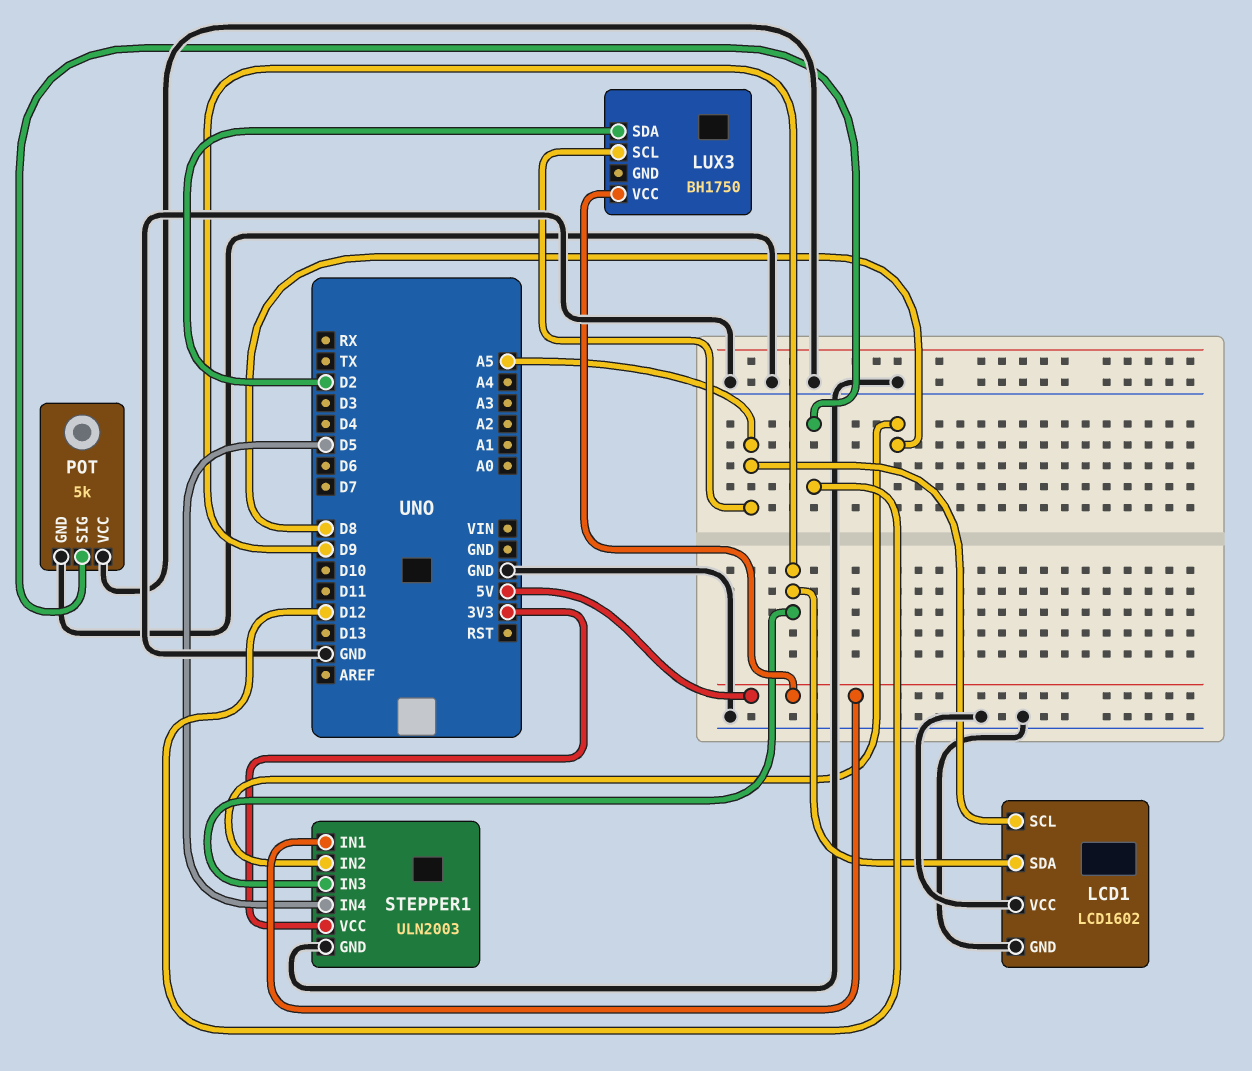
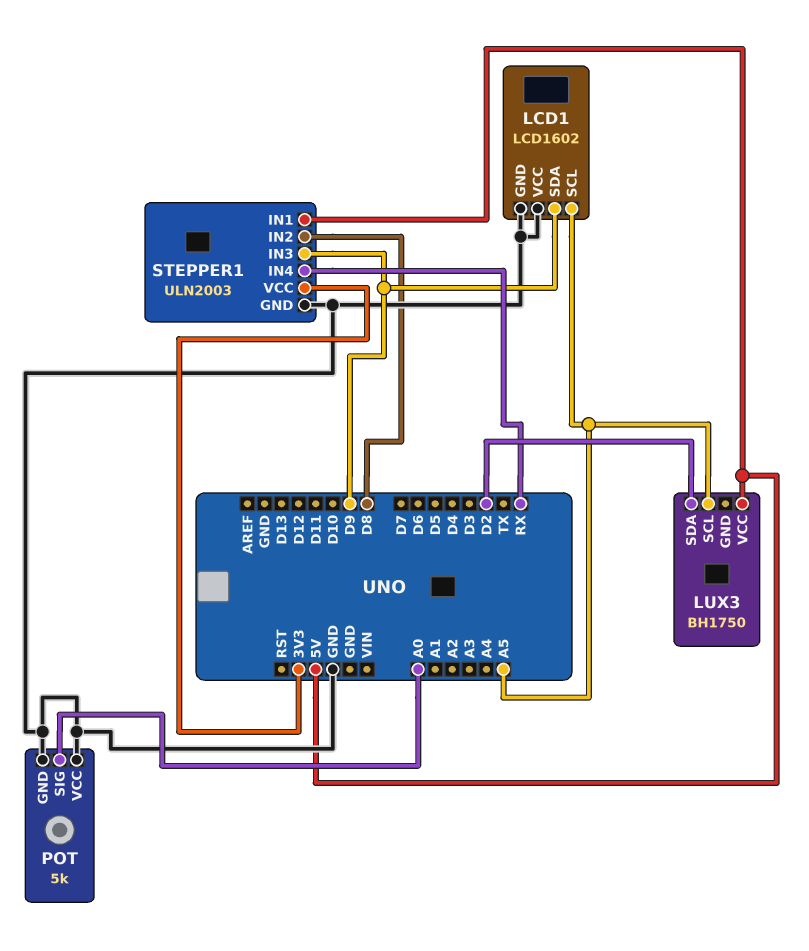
POT pin SIG: D12 -> A0
STEPPER1 pin IN4: D5 -> RX

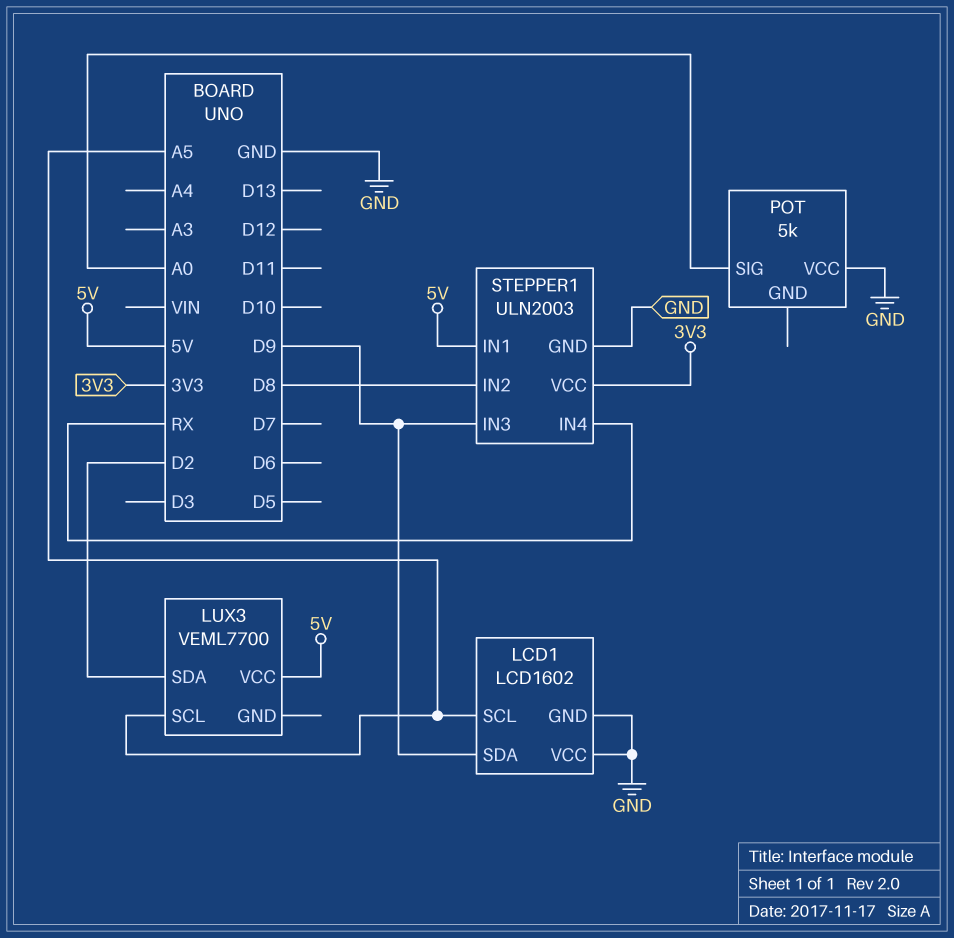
LUX3: BH1750 -> VEML7700
POT pin GND: GND -> none

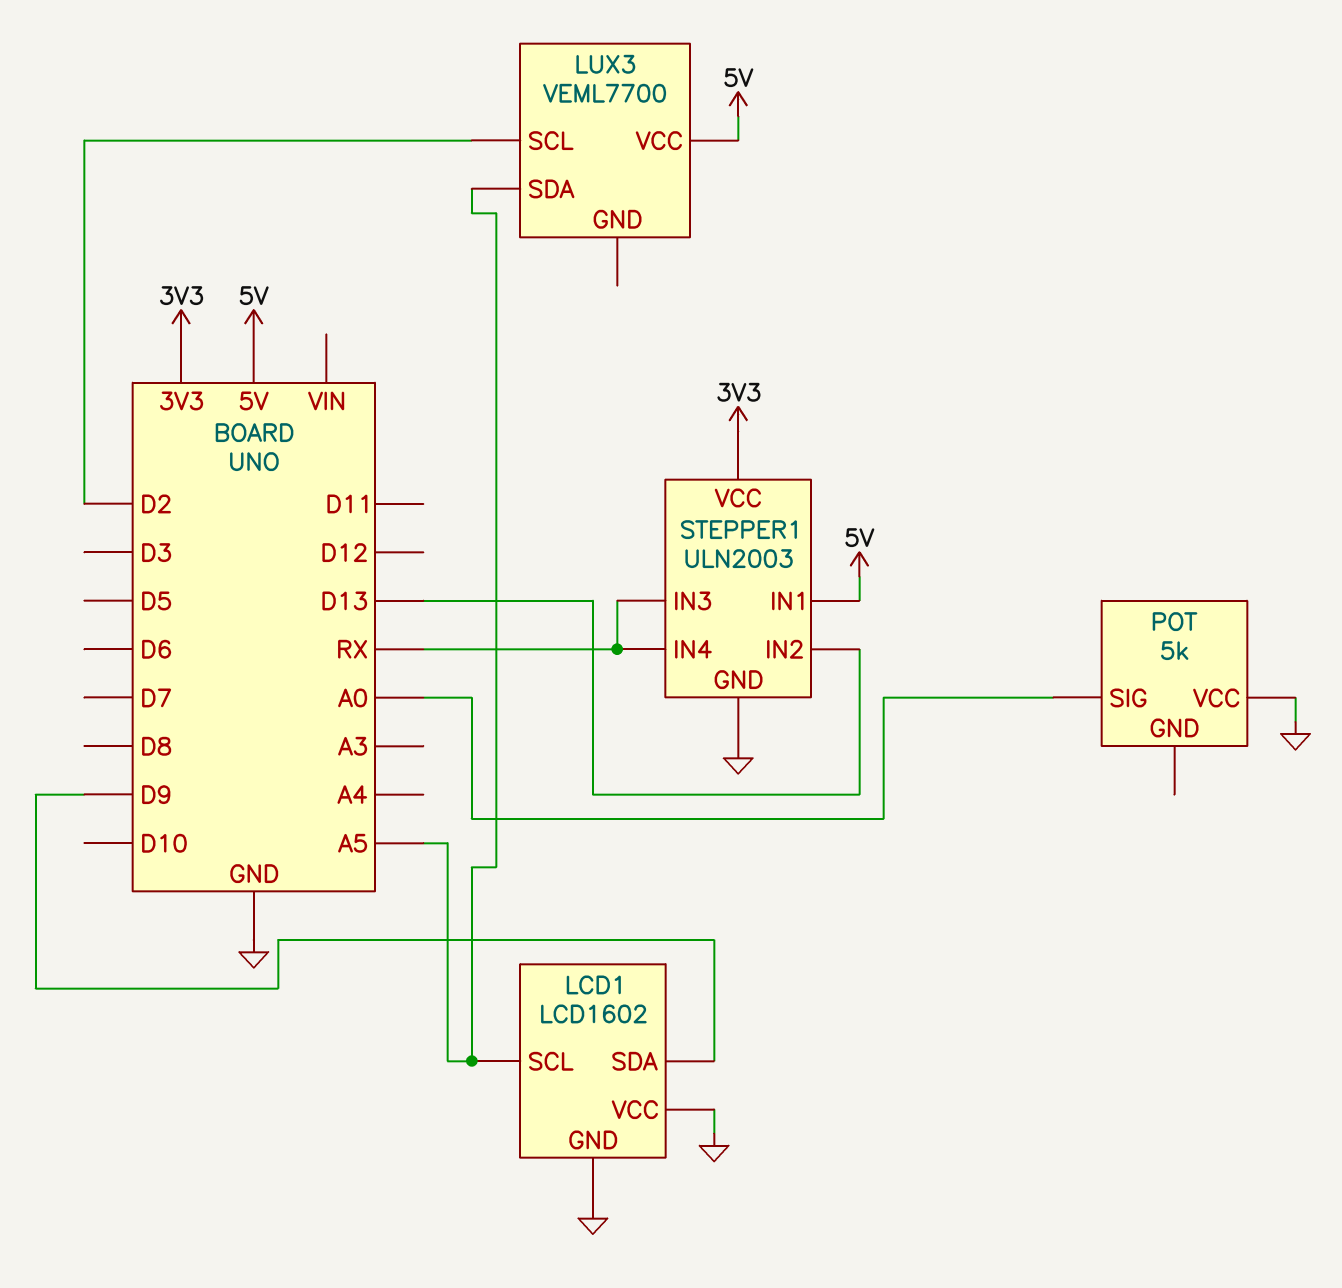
LUX3 pin SCL: A5 -> D2
LUX3 pin SDA: D2 -> A5
STEPPER1 pin IN2: D8 -> D13
STEPPER1 pin IN3: D9 -> RX

